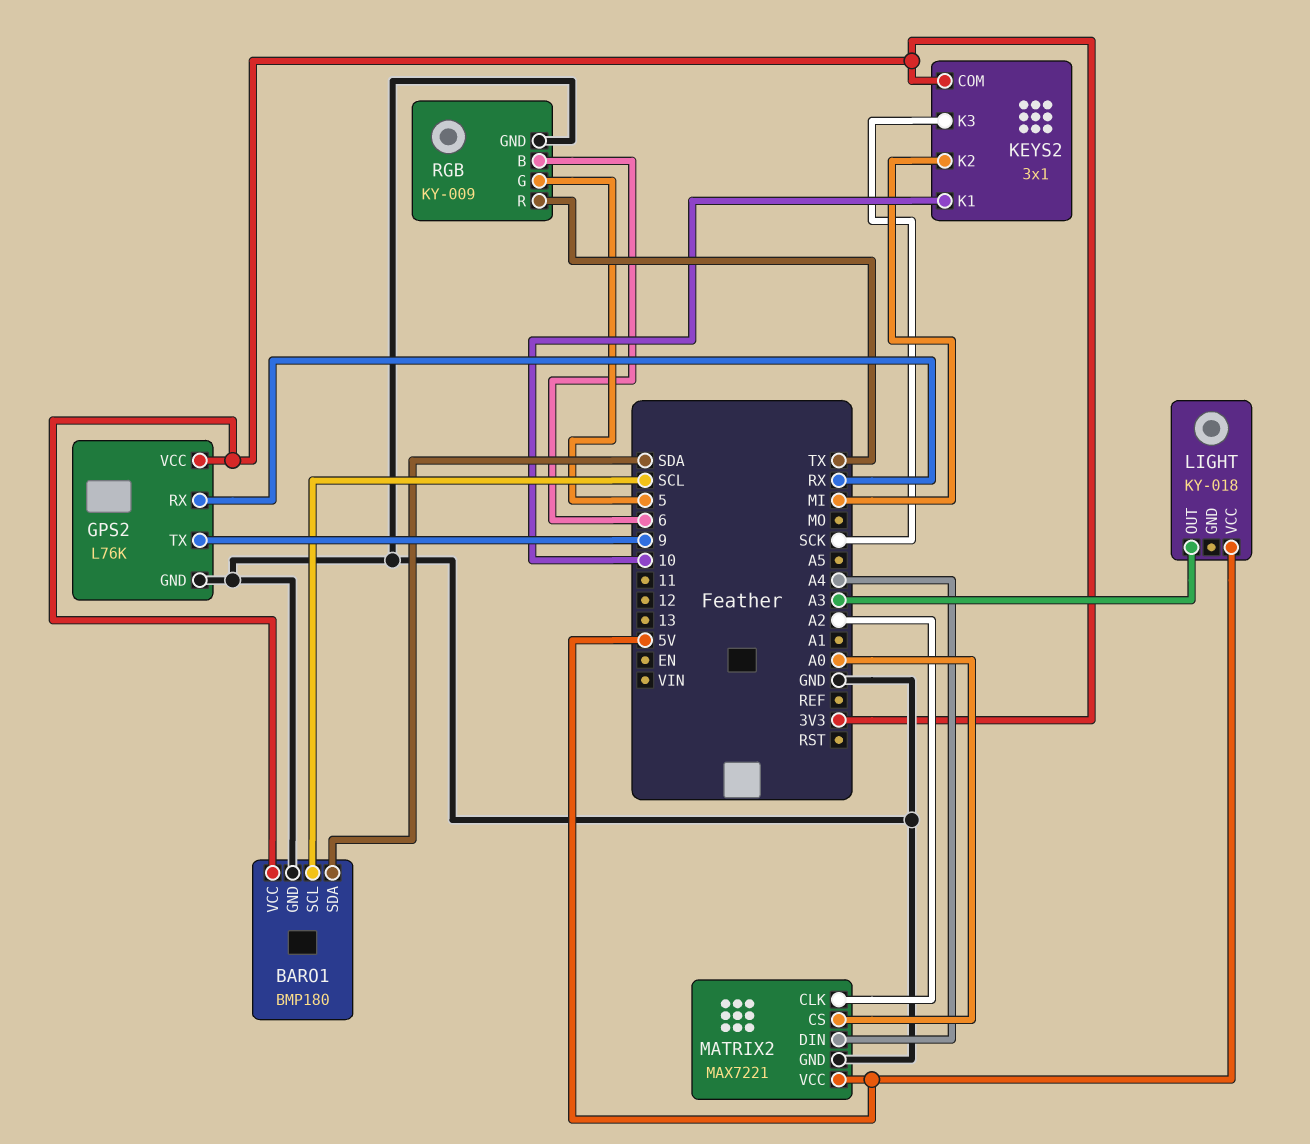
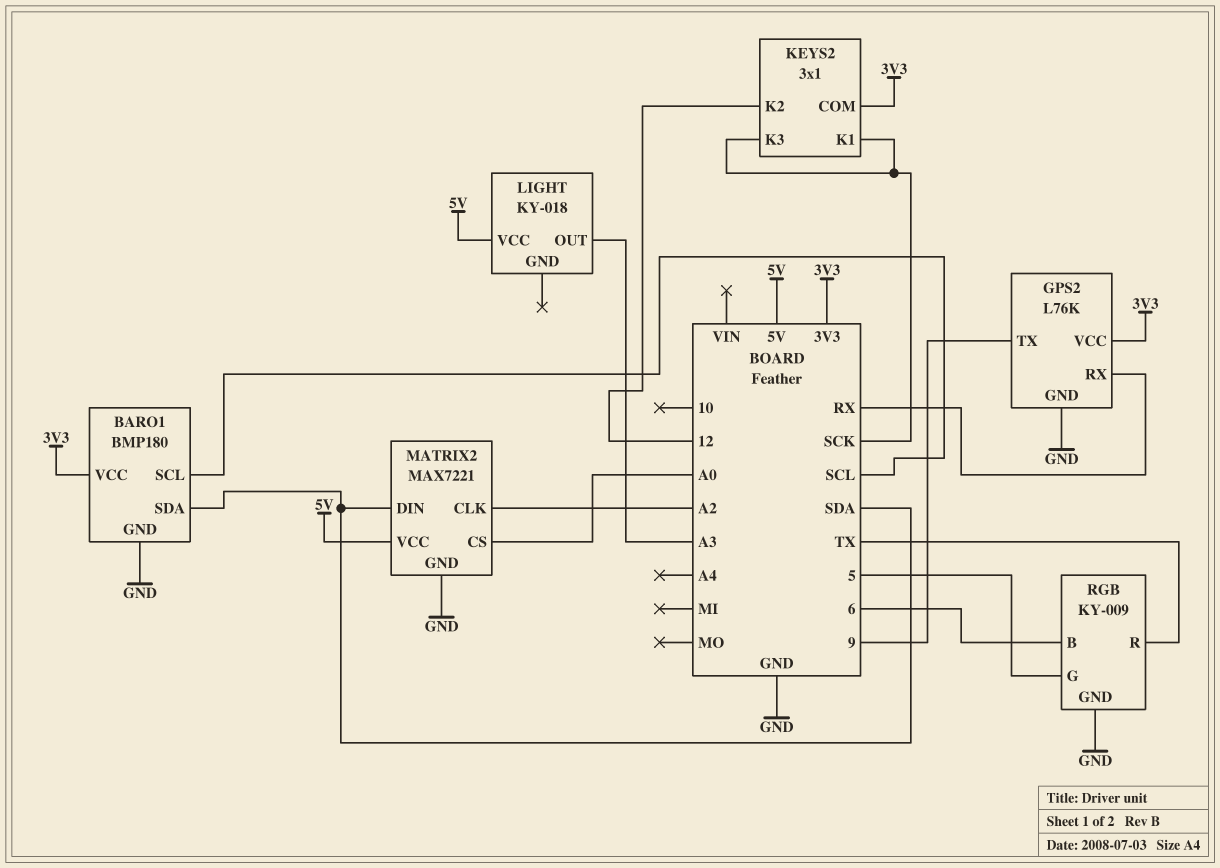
KEYS2 pin K1: 10 -> SCK
KEYS2 pin K2: MI -> 12
MATRIX2 pin DIN: A4 -> SDA

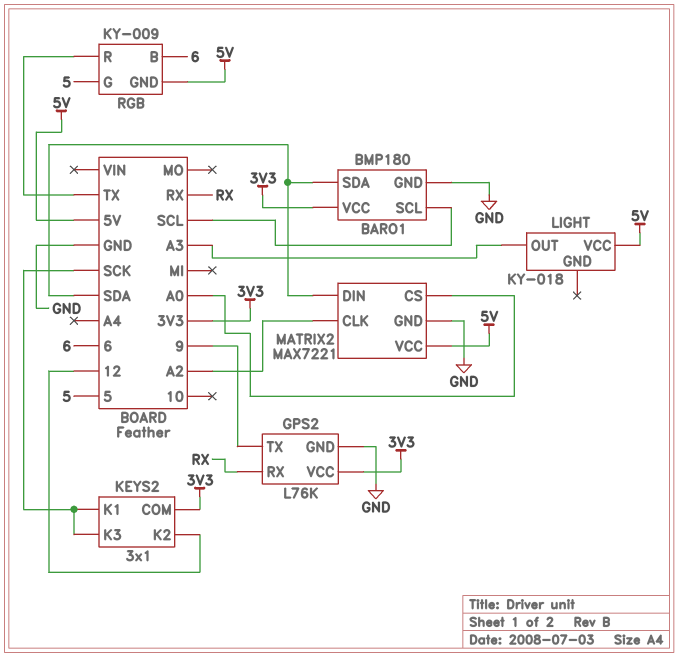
RGB pin GND: GND -> 5V

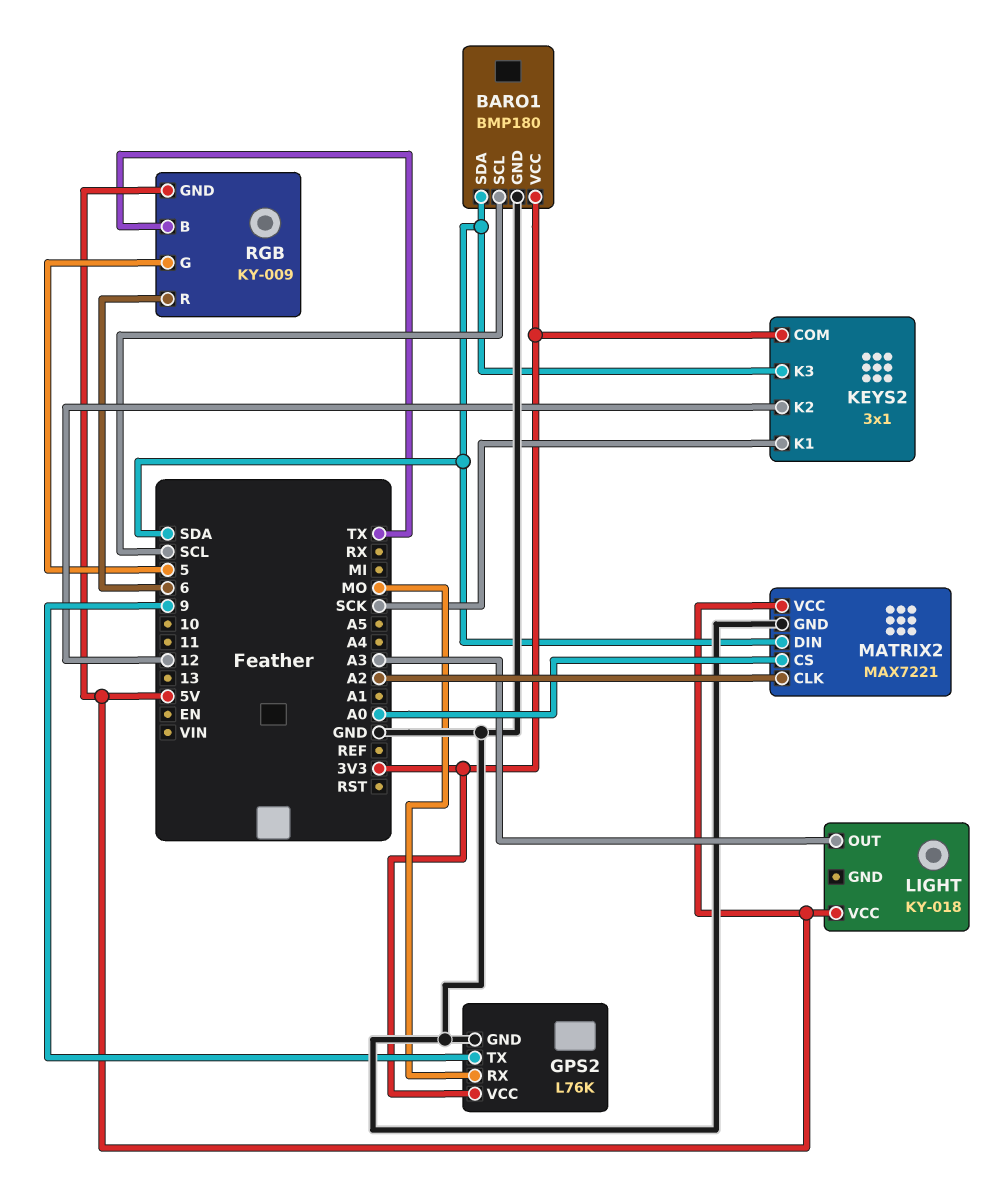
GPS2 pin RX: RX -> MO
KEYS2 pin K3: SCK -> SDA
RGB pin B: 6 -> TX
RGB pin R: TX -> 6

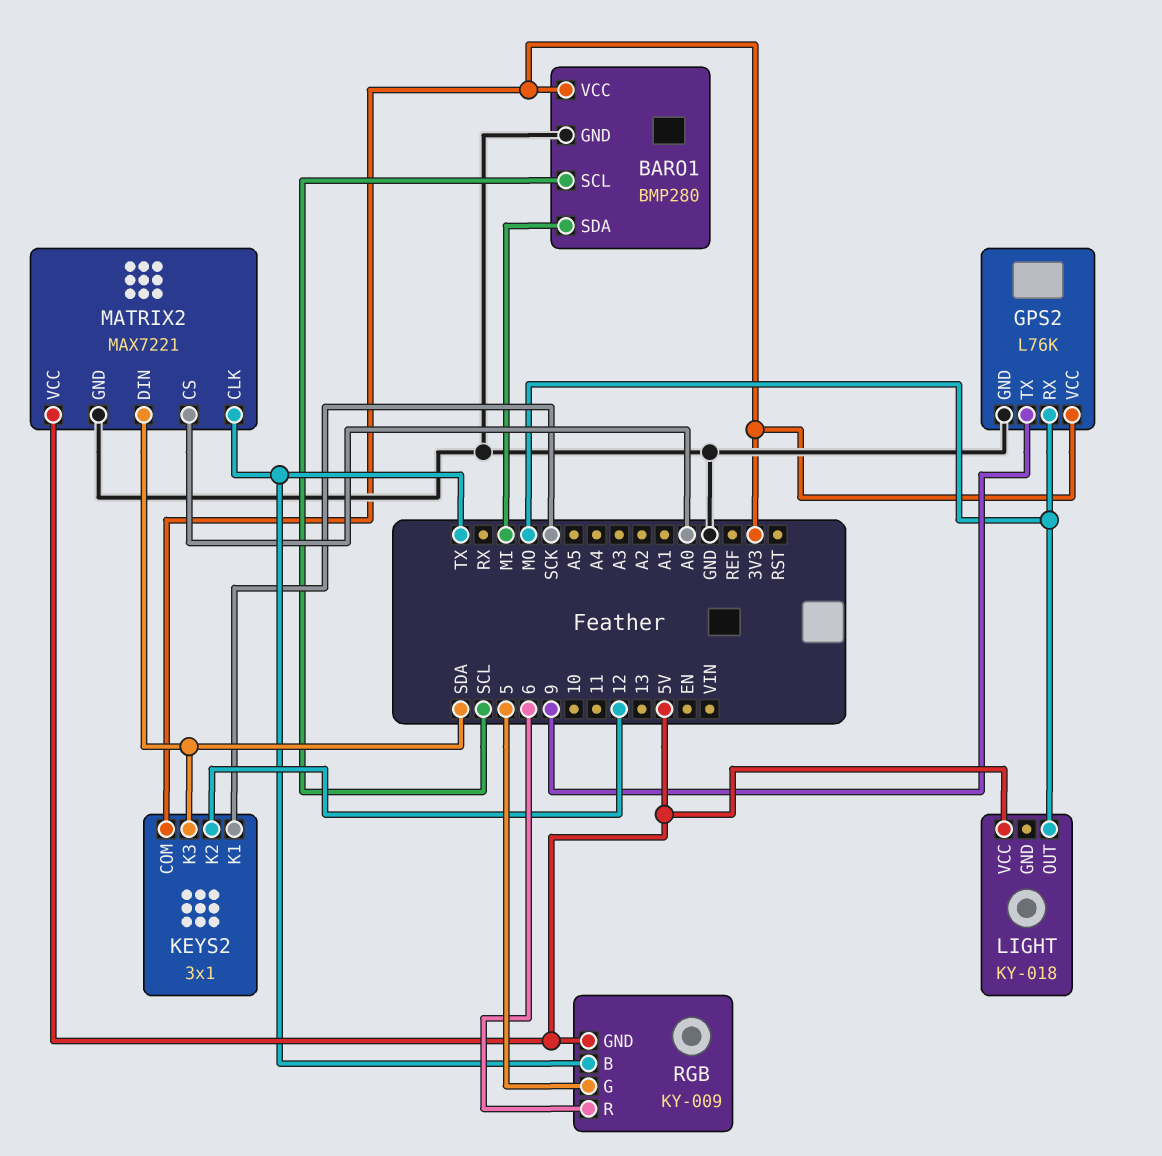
BARO1: BMP180 -> BMP280
BARO1 pin SDA: SDA -> MI
LIGHT pin OUT: A3 -> MO
MATRIX2 pin CLK: A2 -> TX

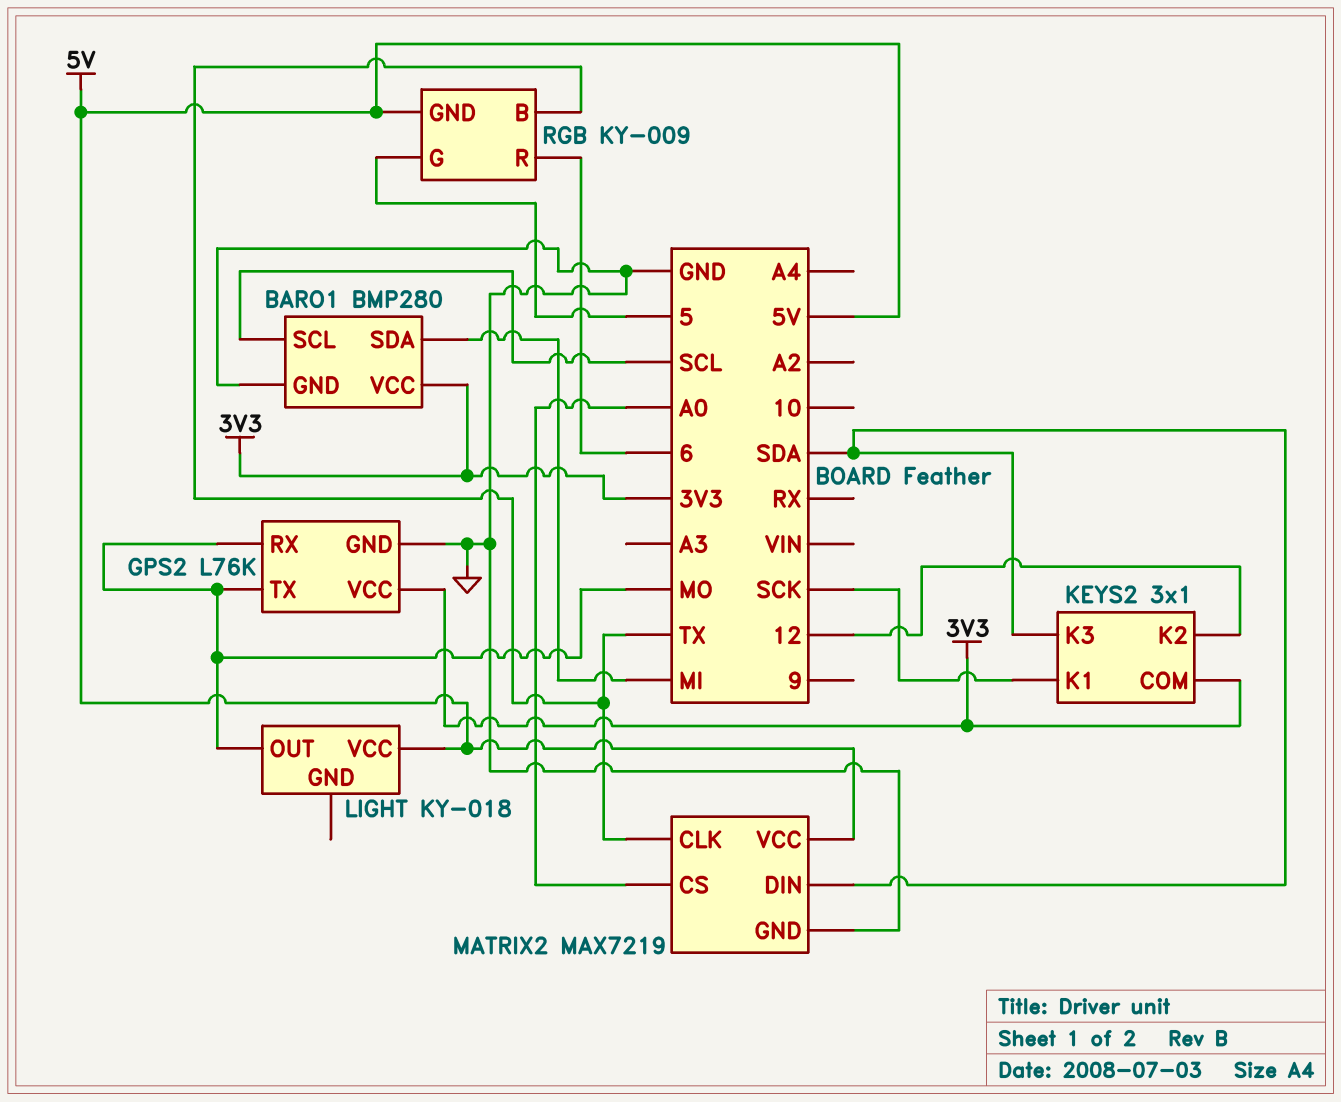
GPS2 pin TX: 9 -> MO
MATRIX2: MAX7221 -> MAX7219

